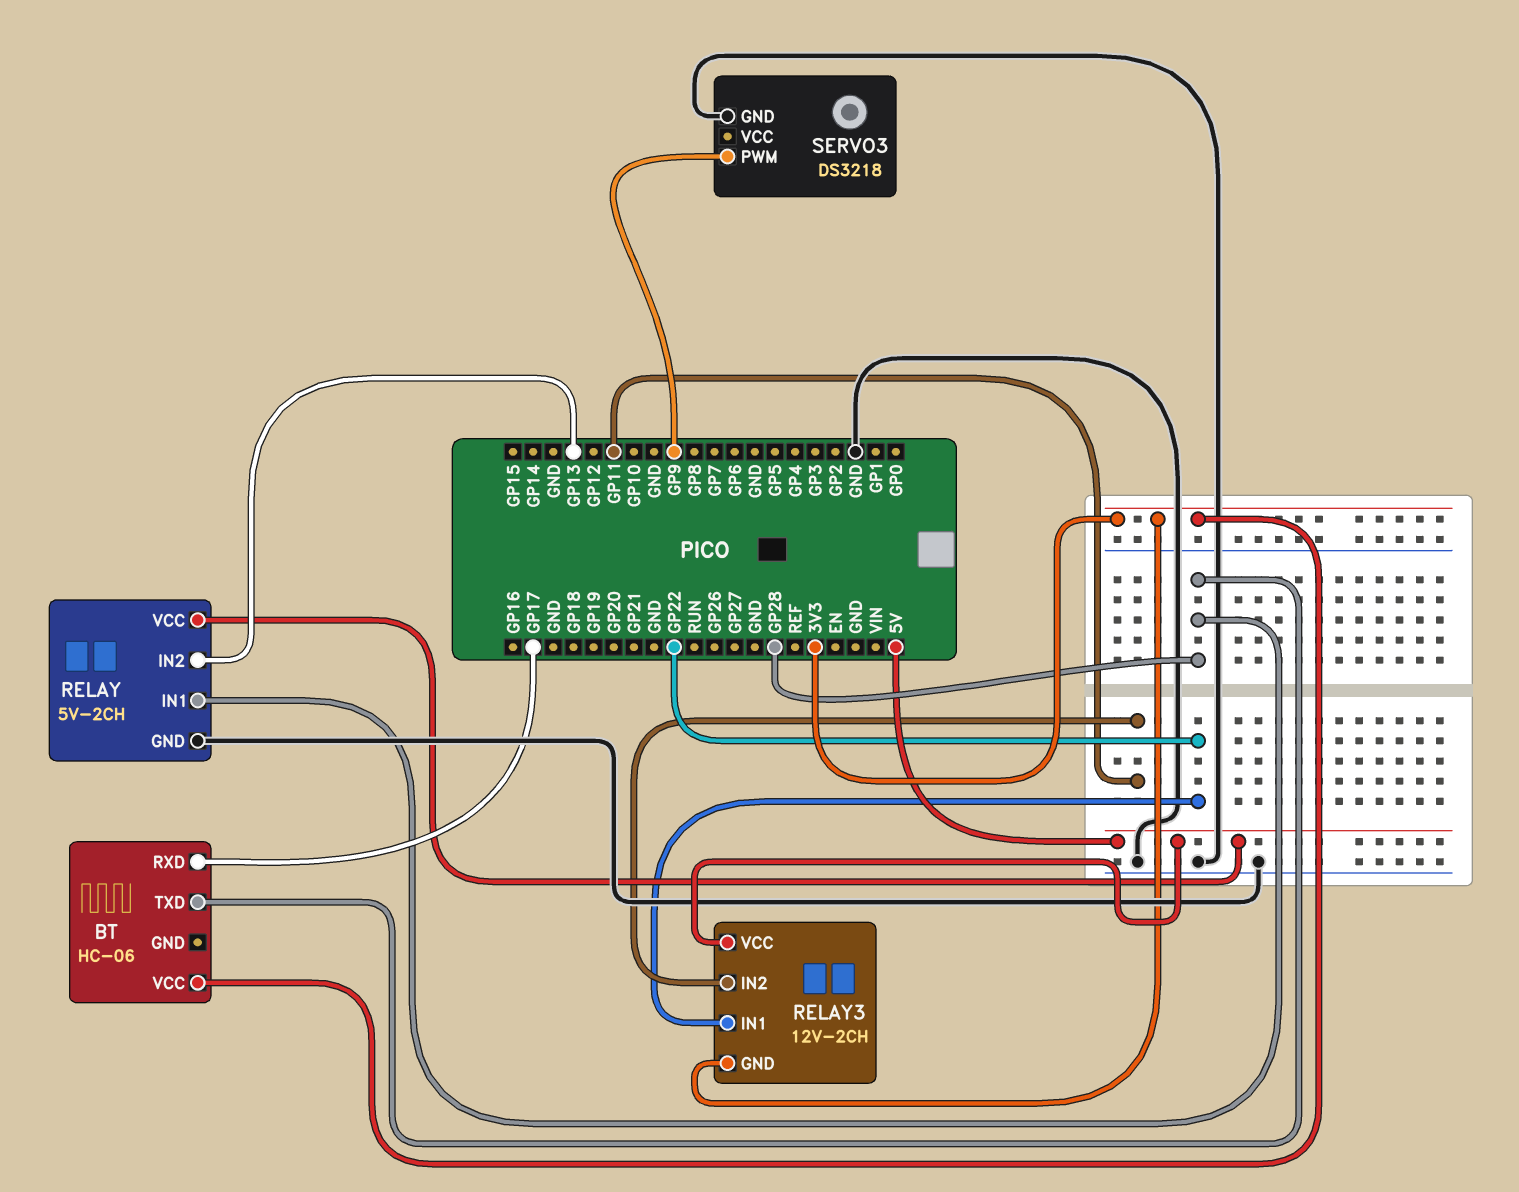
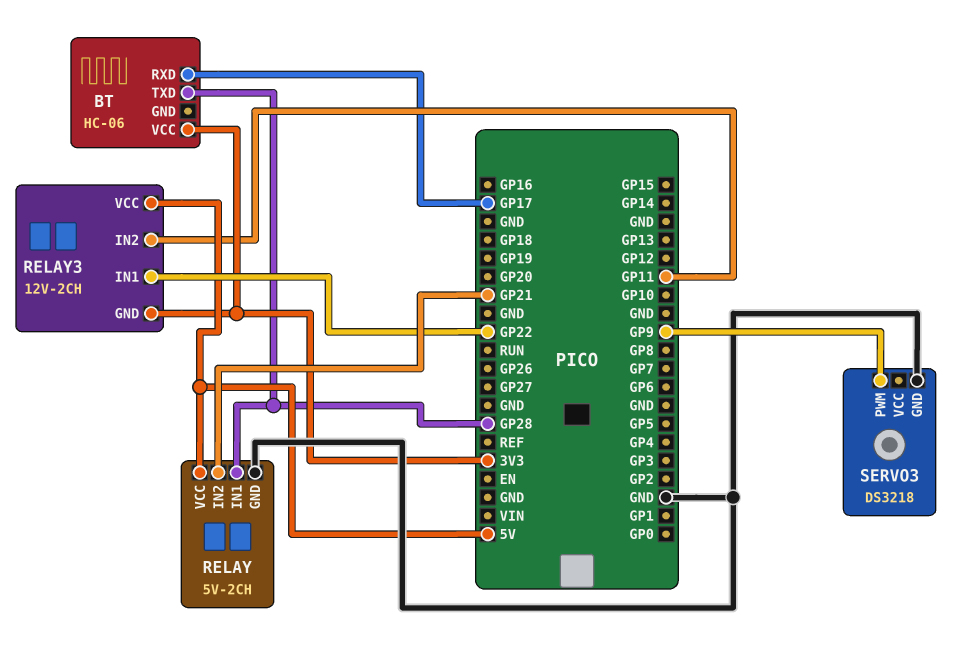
RELAY pin IN2: GP13 -> GP21

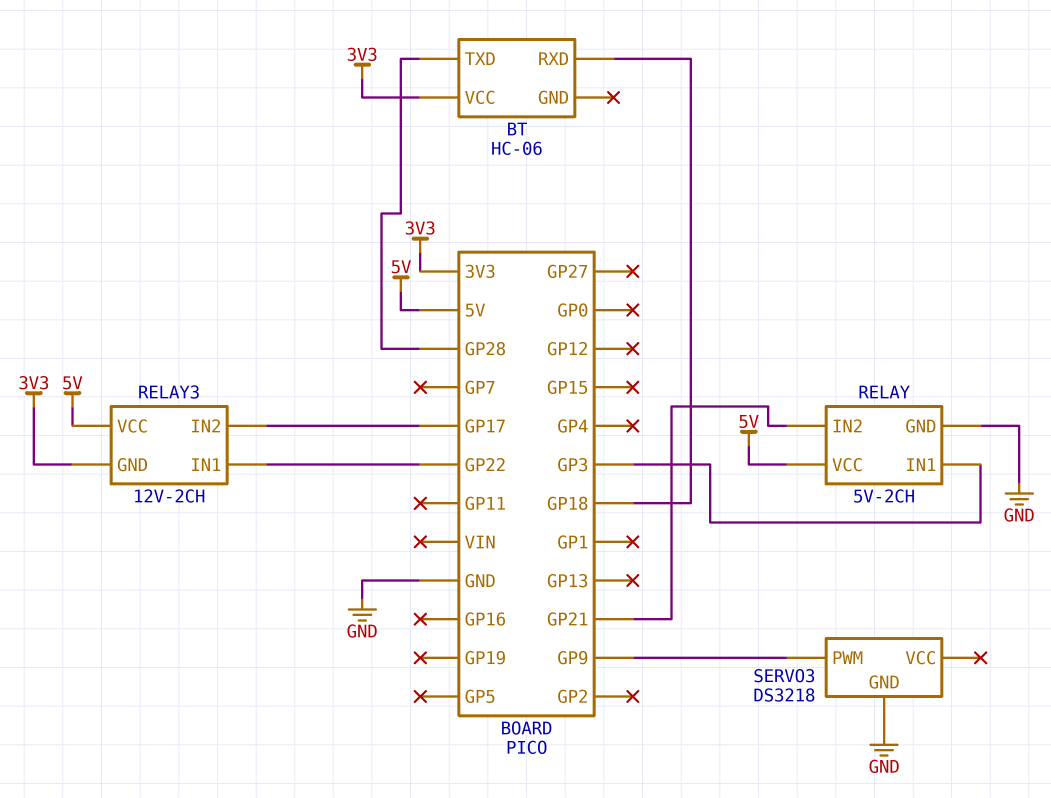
BT pin RXD: GP17 -> GP18
RELAY pin IN1: GP28 -> GP3
RELAY3 pin IN2: GP11 -> GP17

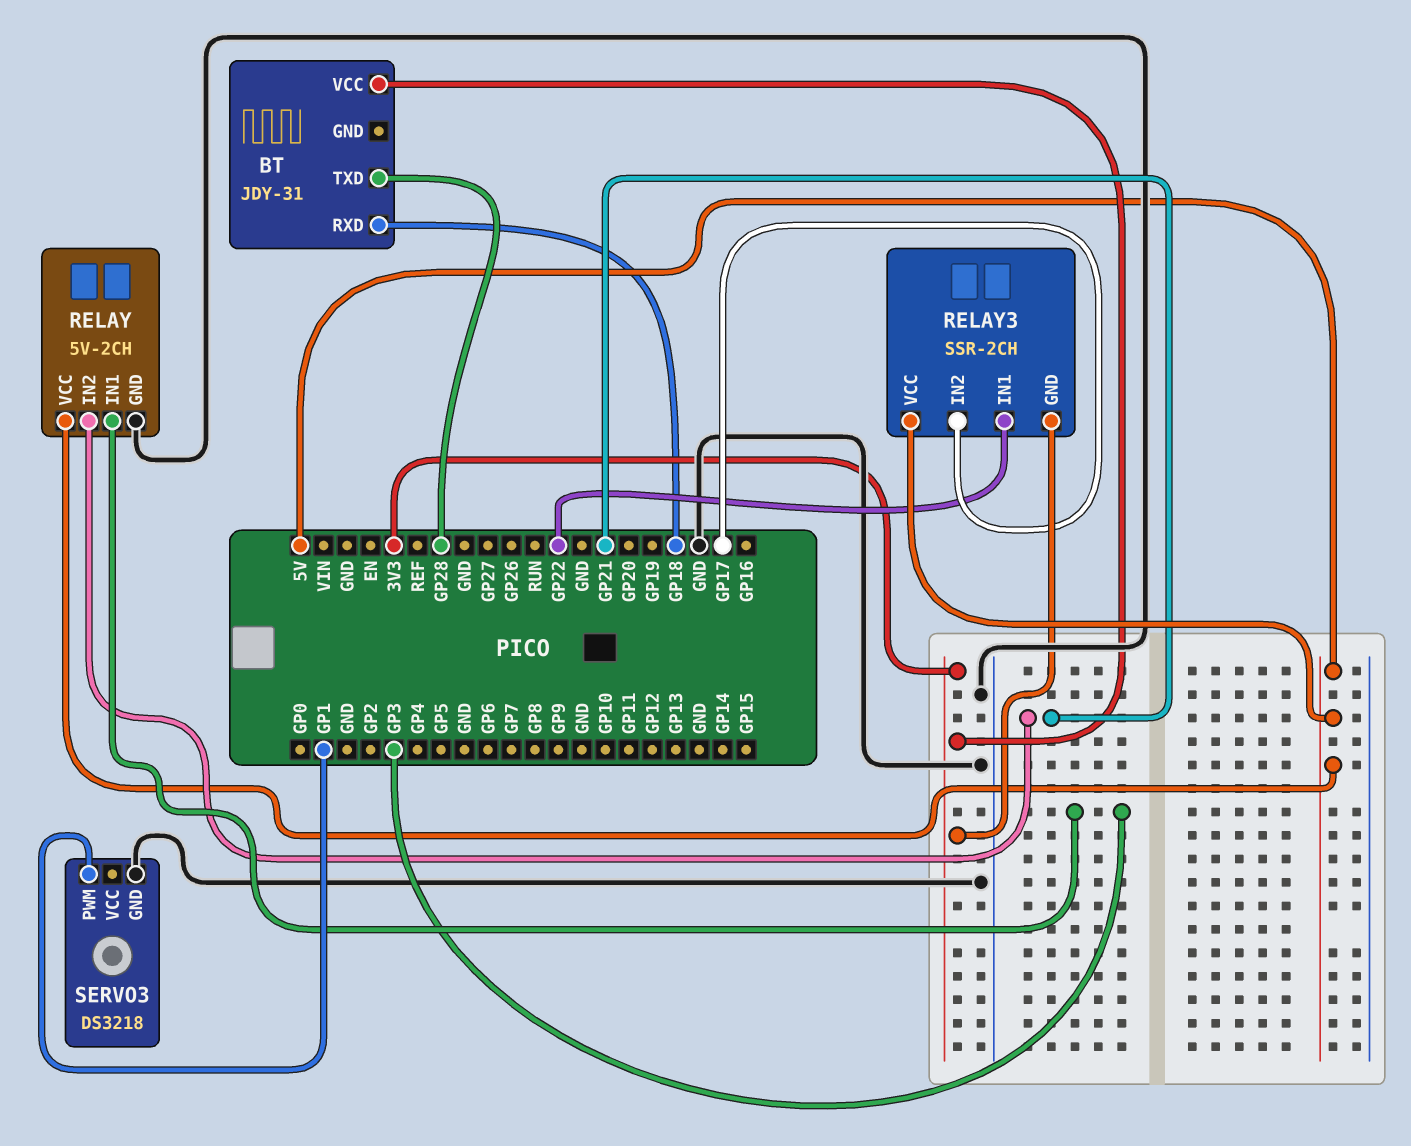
BT: HC-06 -> JDY-31
RELAY3: 12V-2CH -> SSR-2CH
SERVO3 pin PWM: GP9 -> GP1

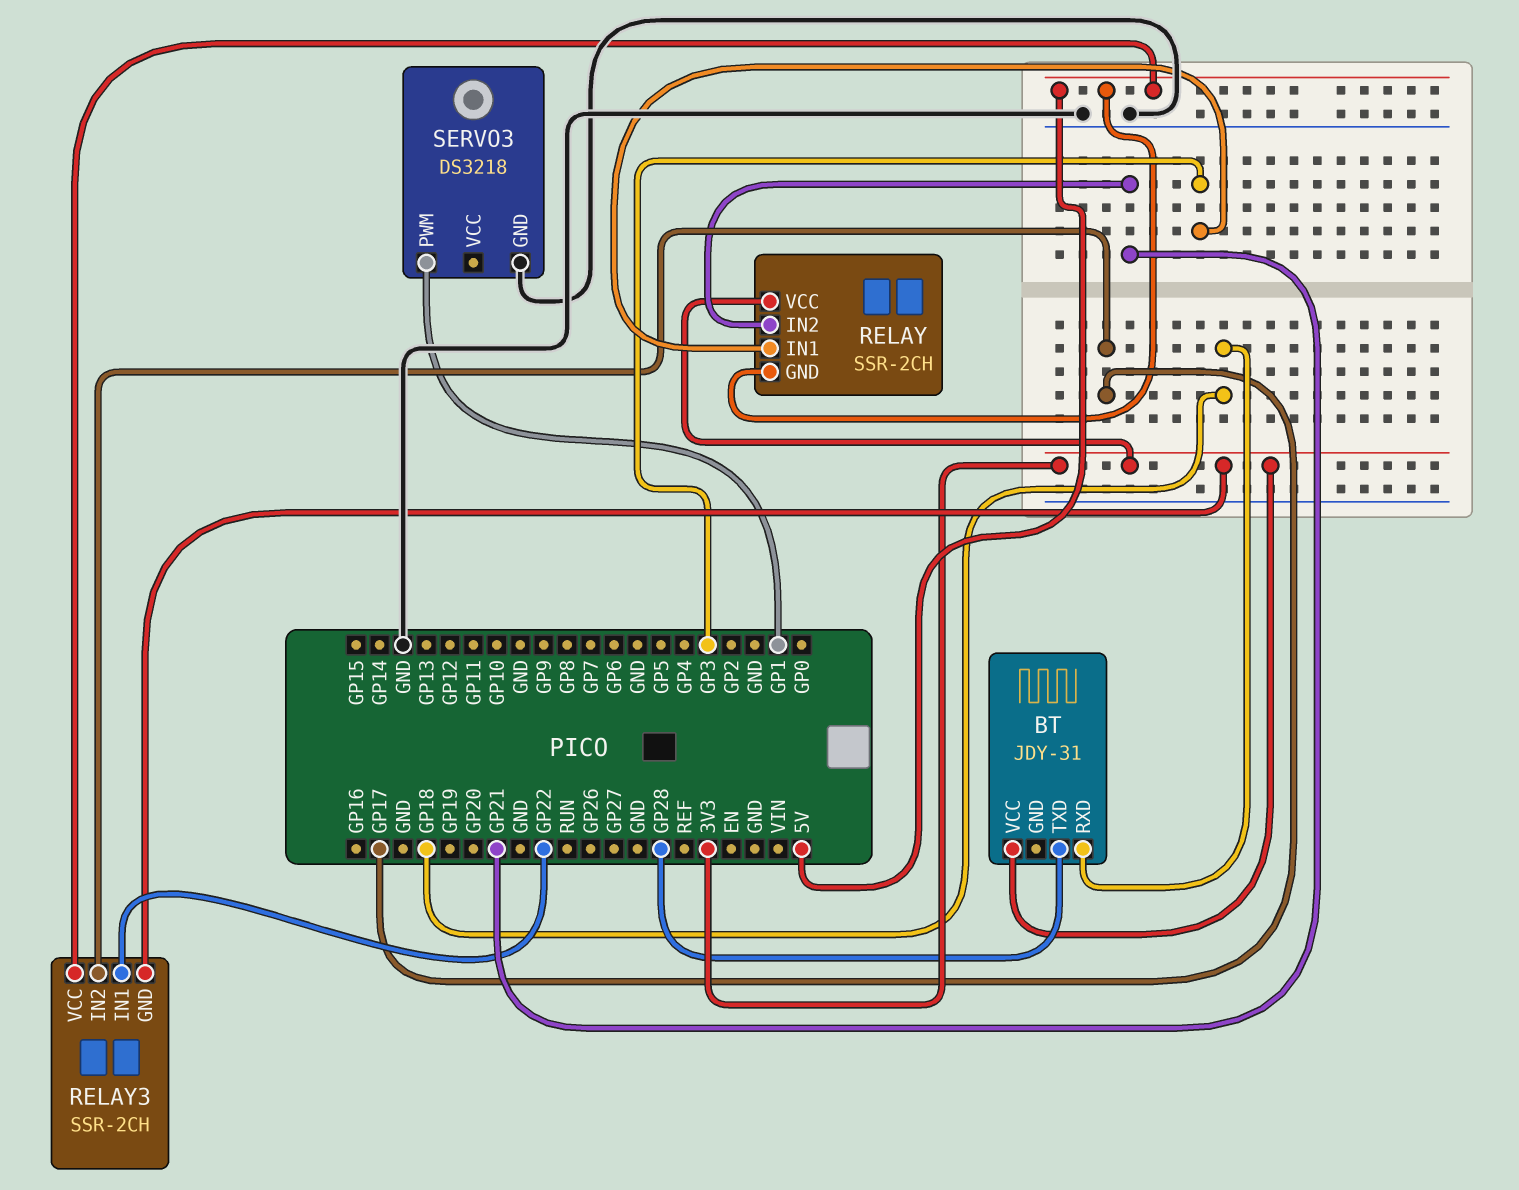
RELAY: 5V-2CH -> SSR-2CH
RELAY pin GND: GND -> 5V
RELAY pin VCC: 5V -> 3V3

